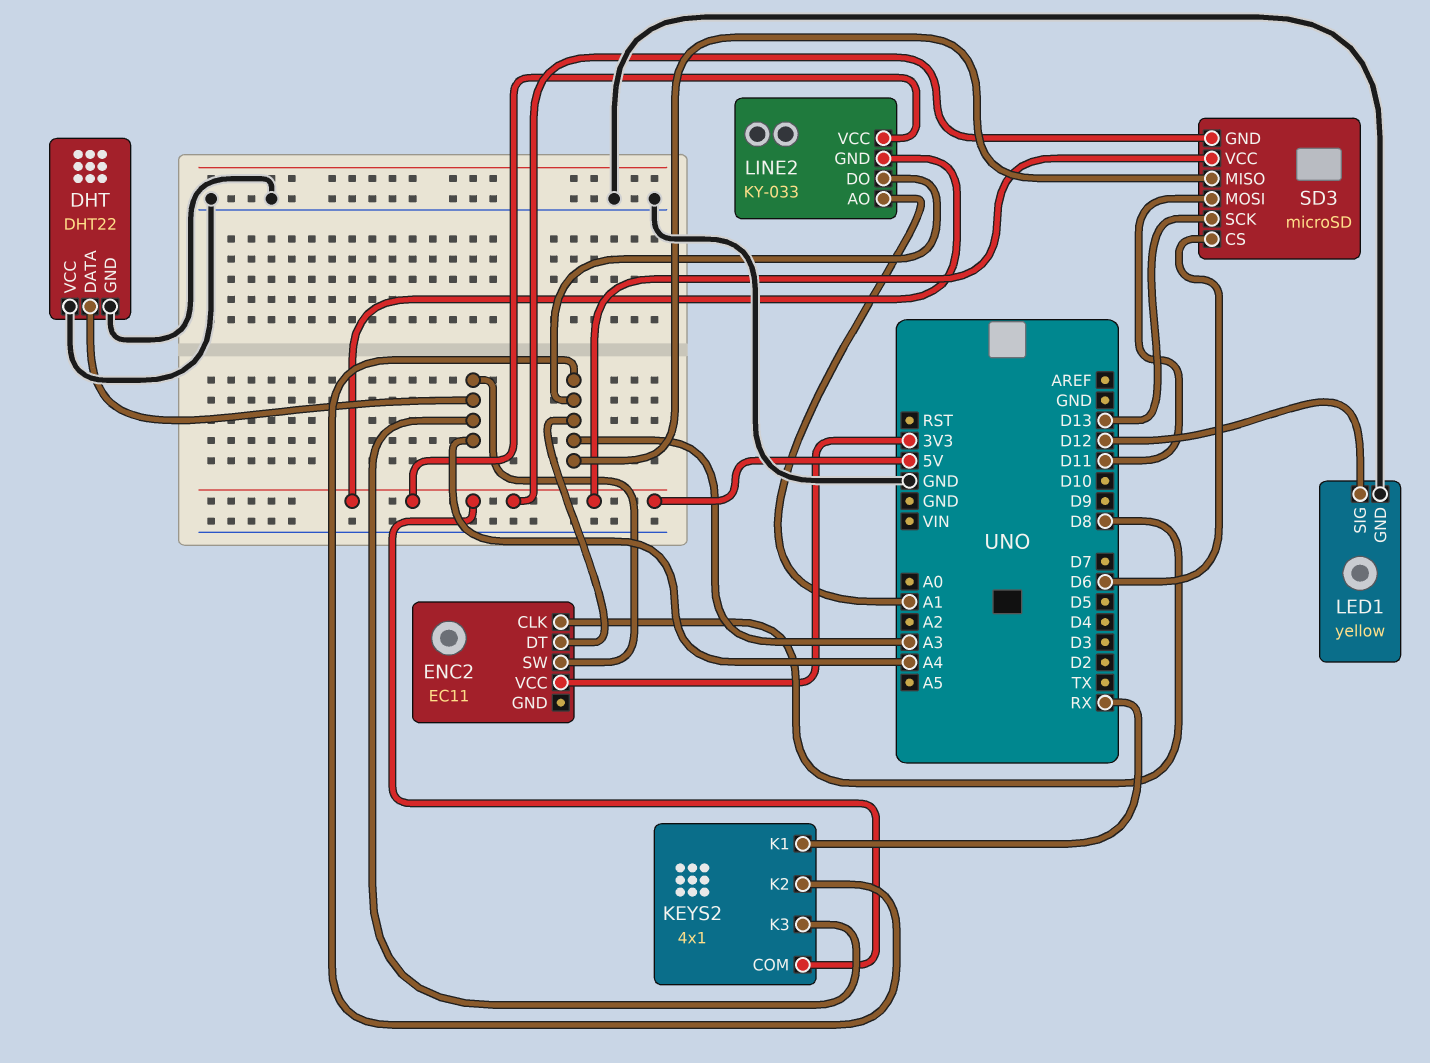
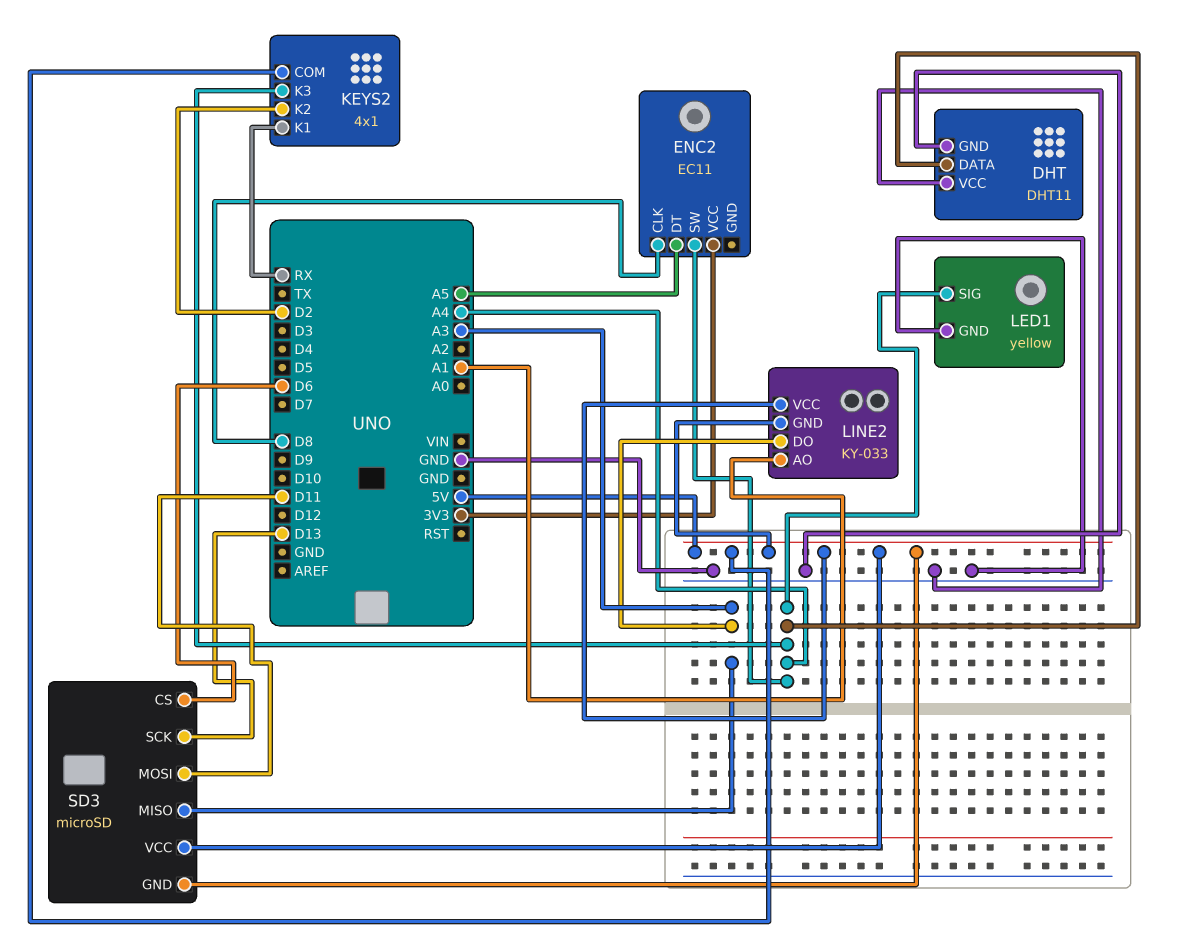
DHT: DHT22 -> DHT11
ENC2 pin DT: A3 -> A5
KEYS2 pin K2: A3 -> D2
LED1 pin SIG: D12 -> A4

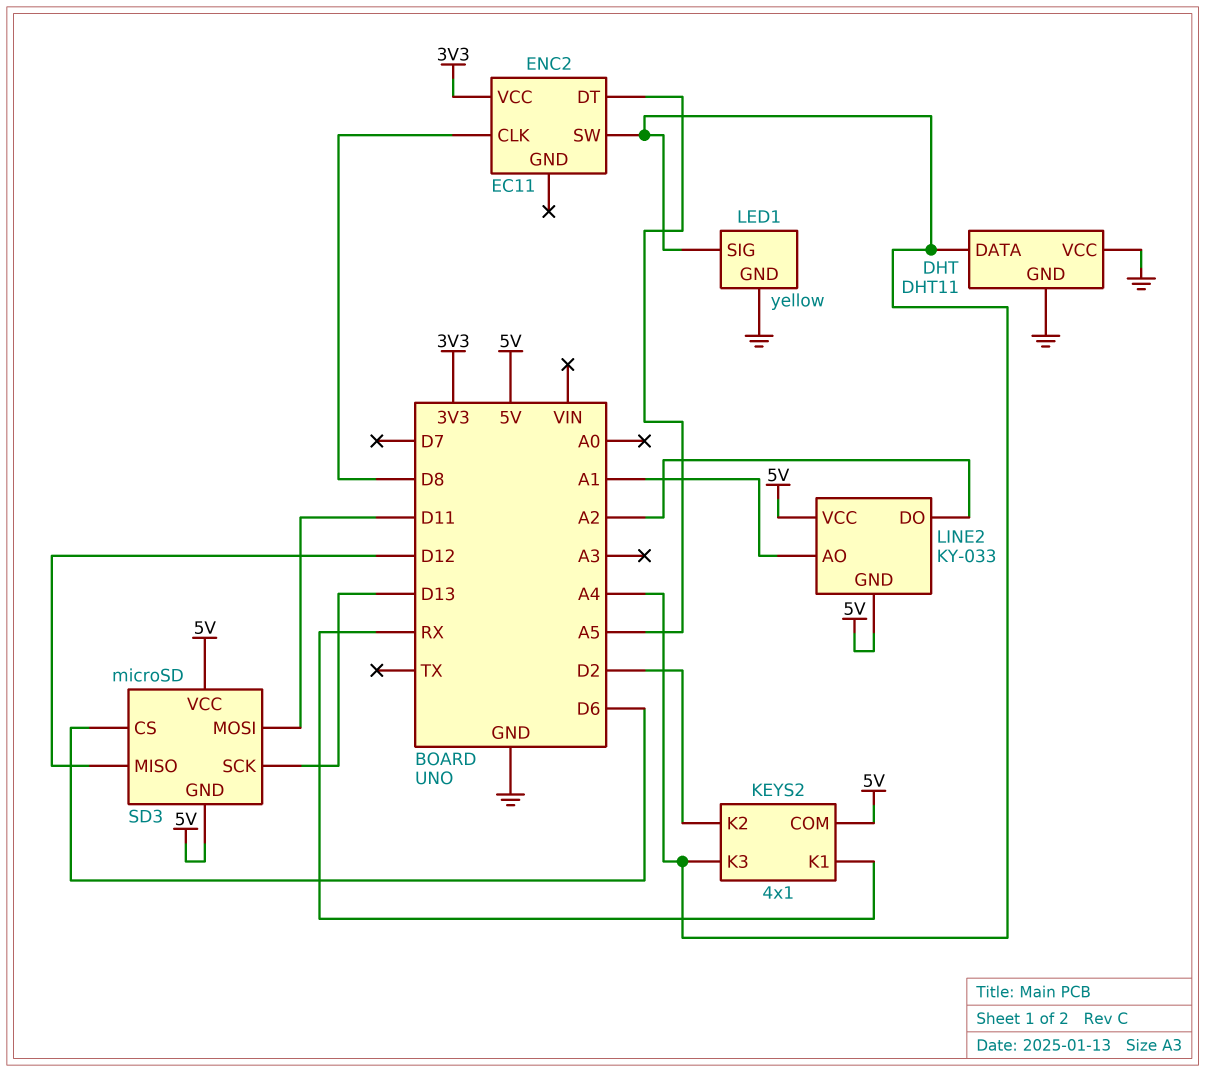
LINE2 pin DO: A3 -> A2
SD3 pin MISO: A3 -> D12

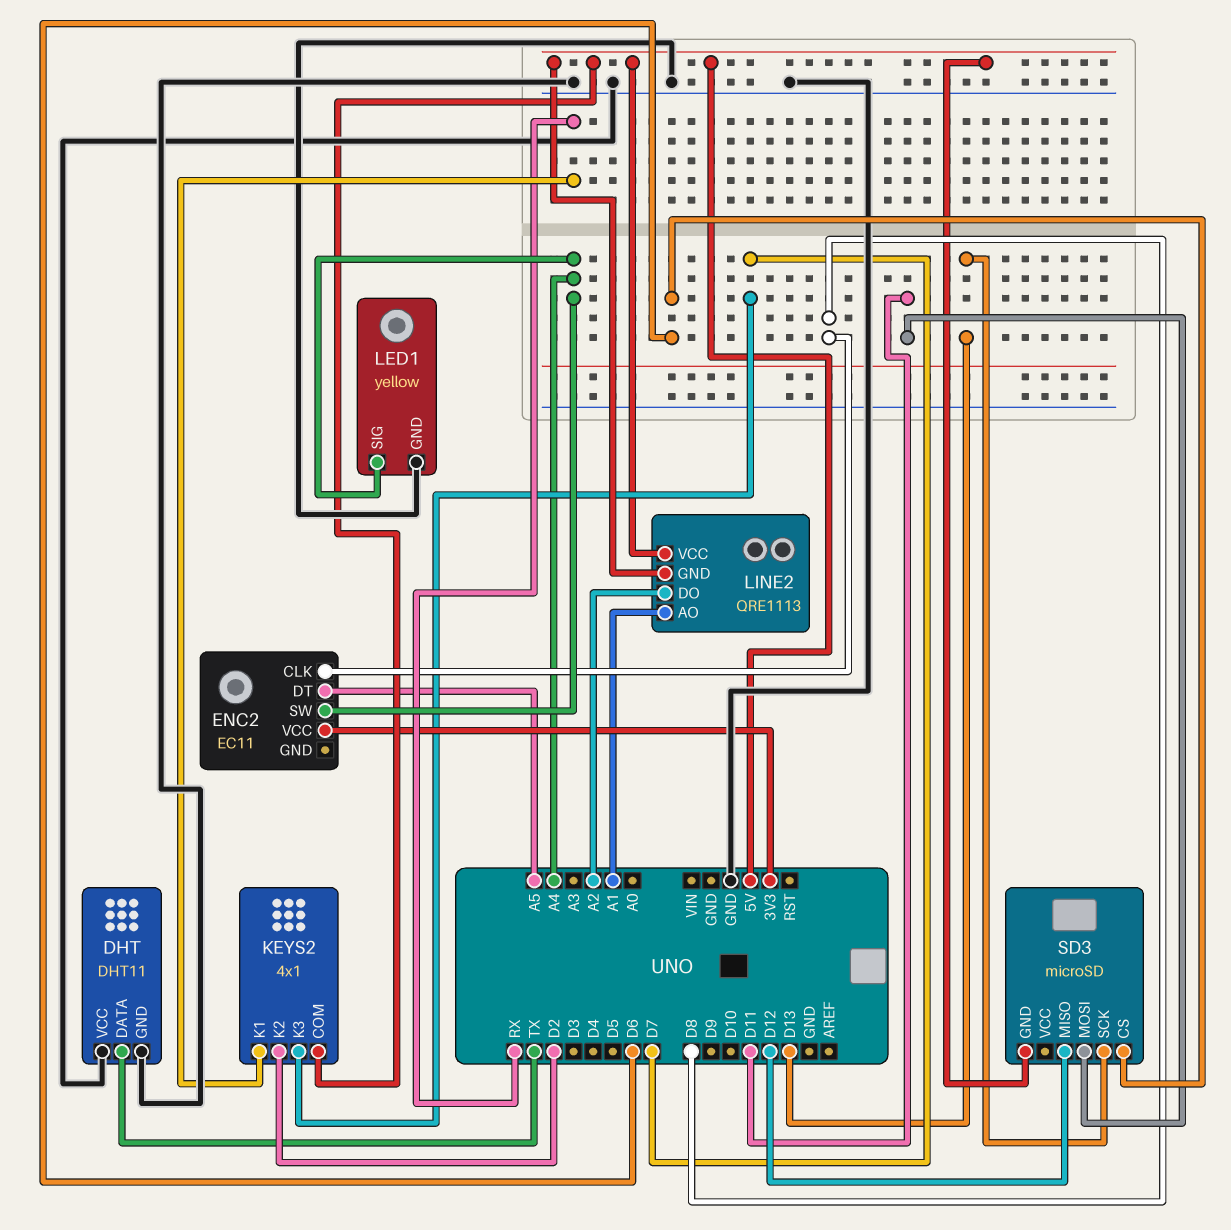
DHT pin DATA: A4 -> TX
KEYS2 pin K3: A4 -> D7
LINE2: KY-033 -> QRE1113
SD3 pin VCC: 5V -> none

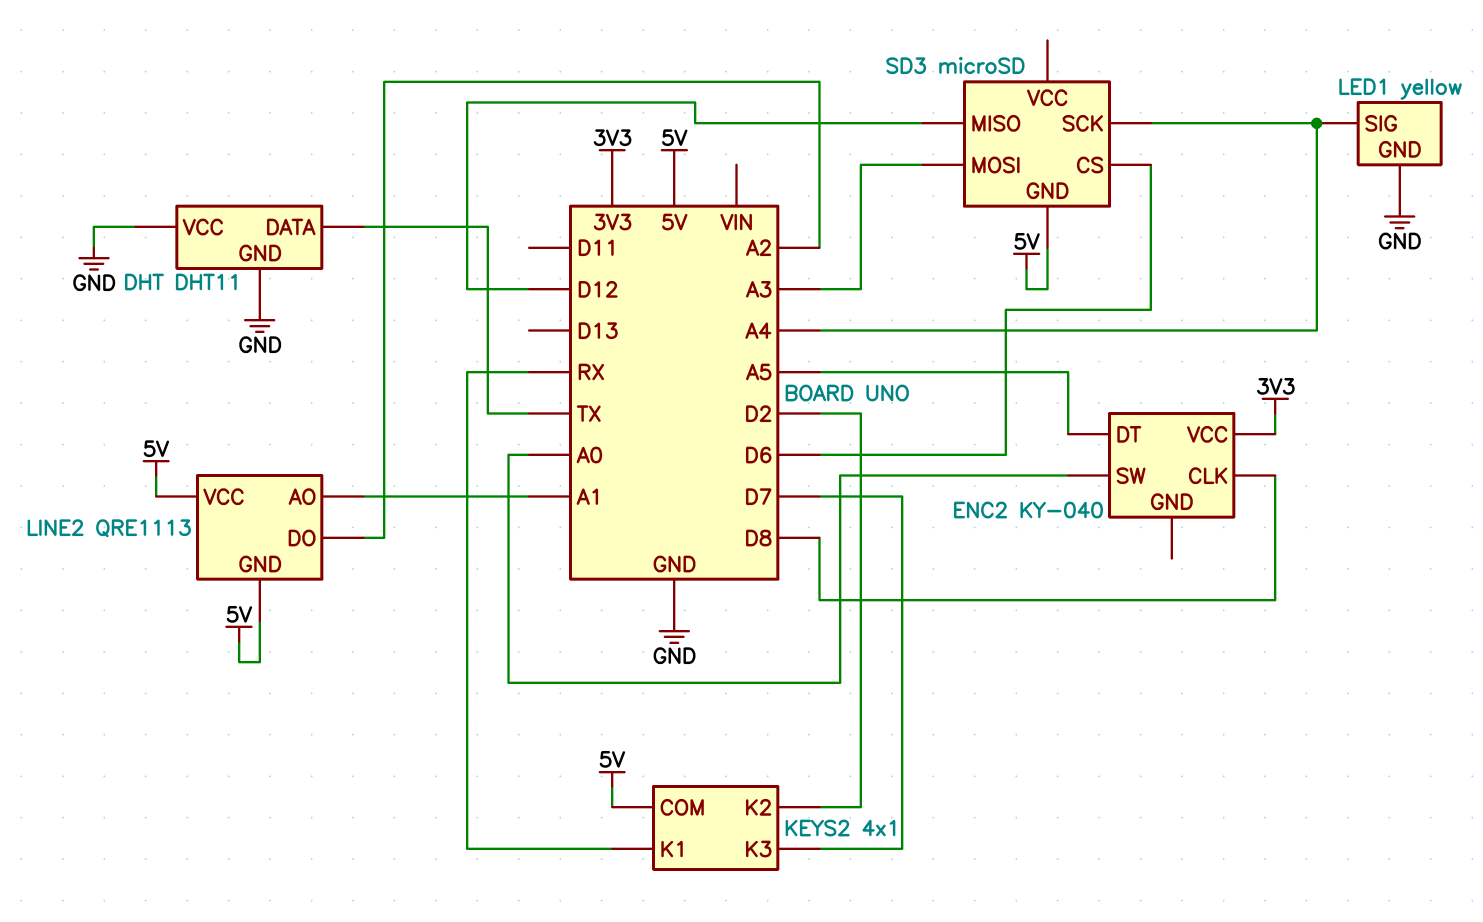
ENC2: EC11 -> KY-040
ENC2 pin SW: A4 -> A0
SD3 pin MOSI: D11 -> A3
SD3 pin SCK: D13 -> A4

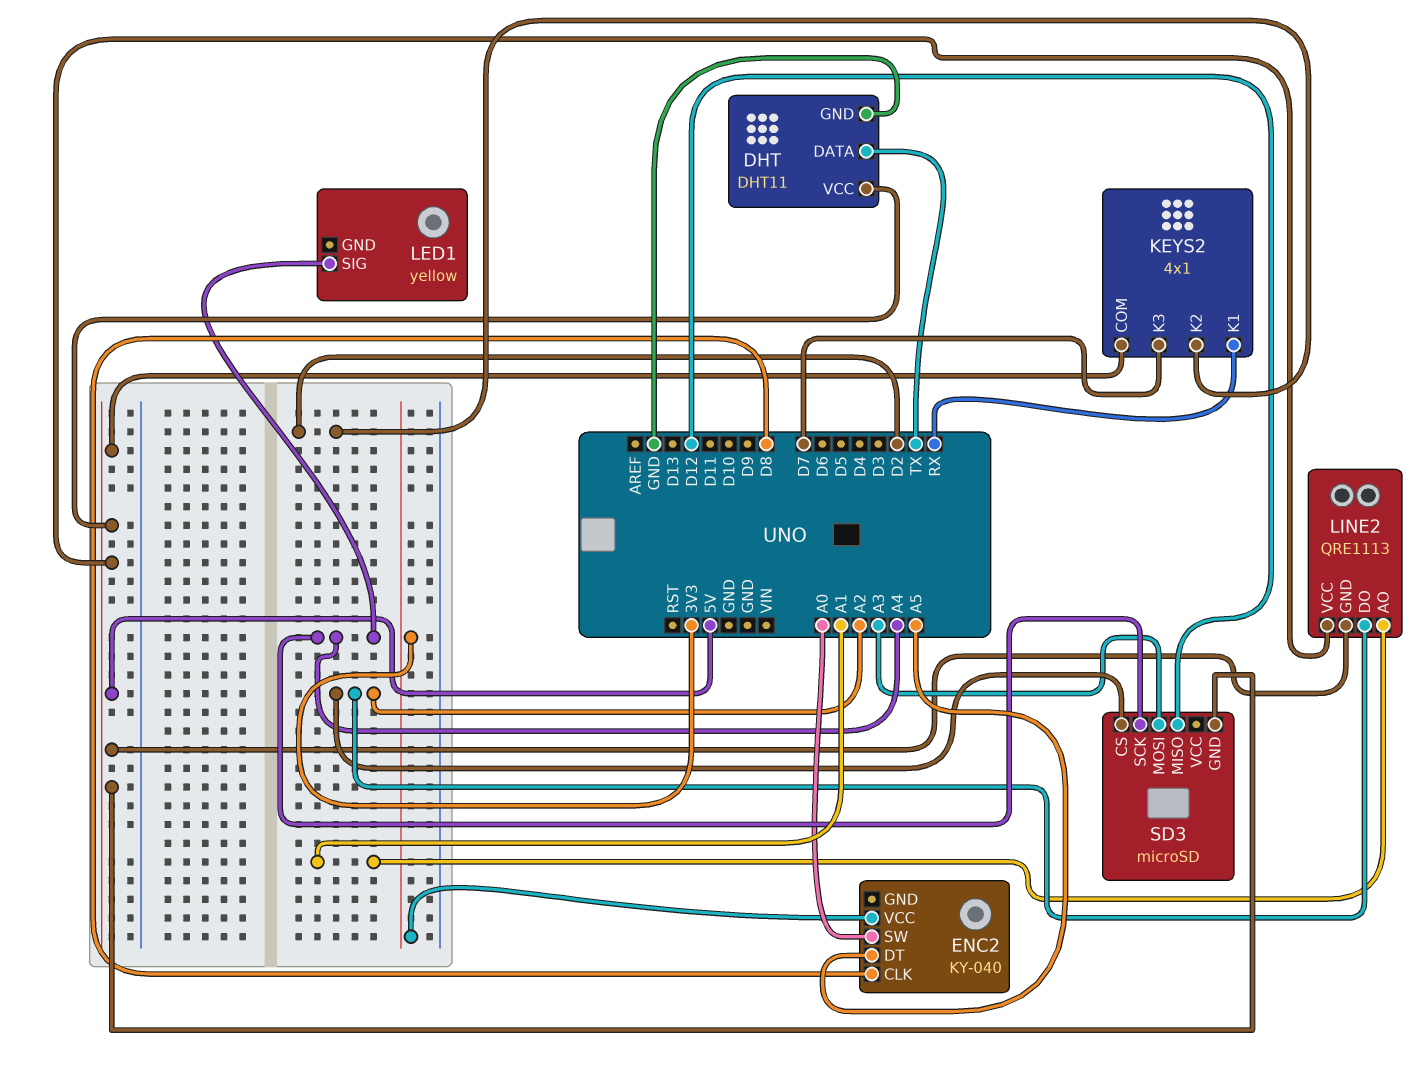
DHT pin VCC: GND -> 5V
LED1 pin GND: GND -> none
SD3 pin CS: D6 -> A2

